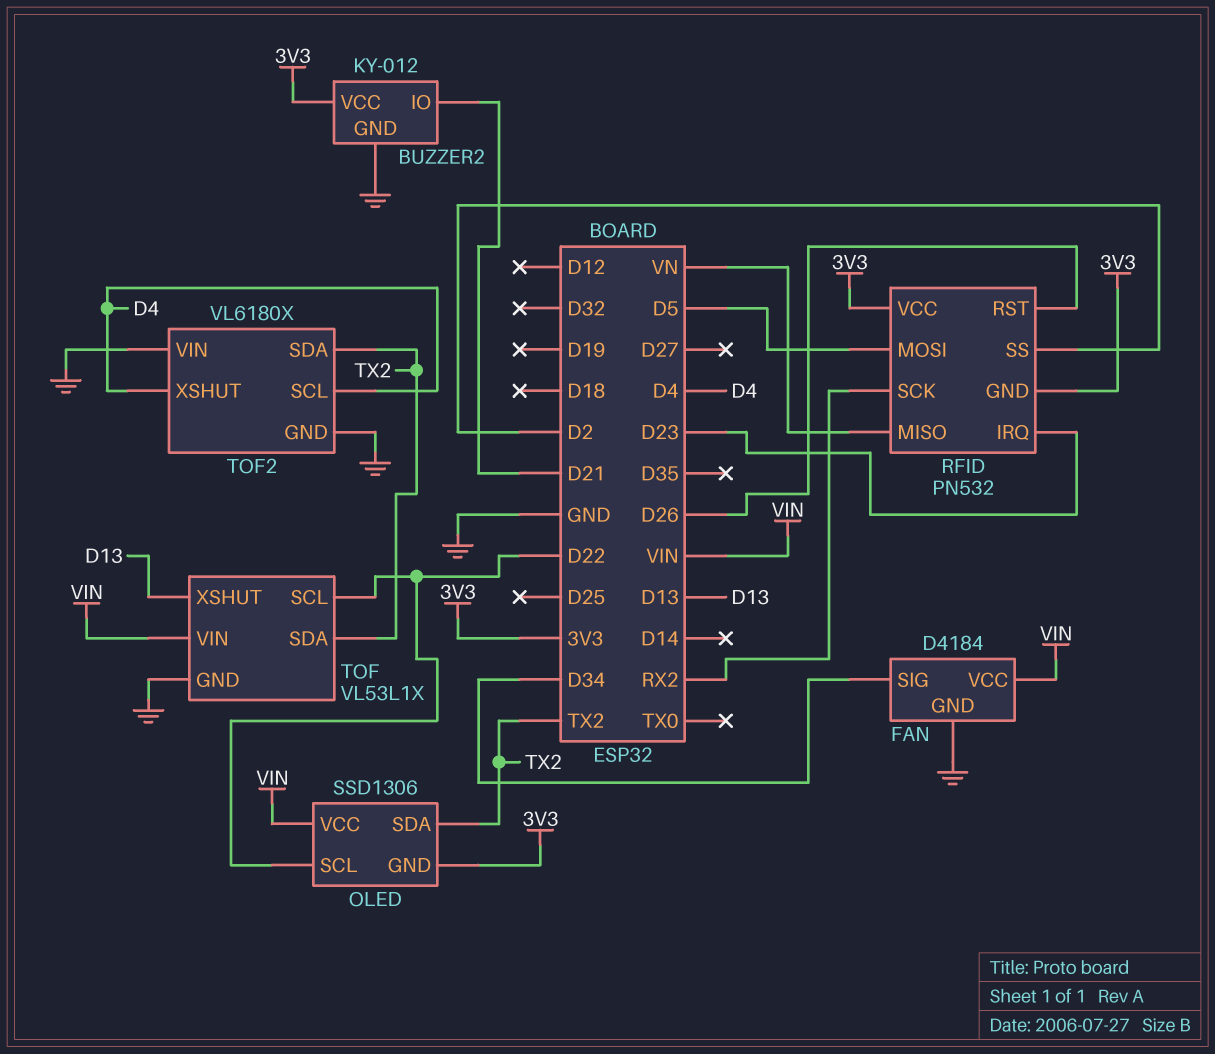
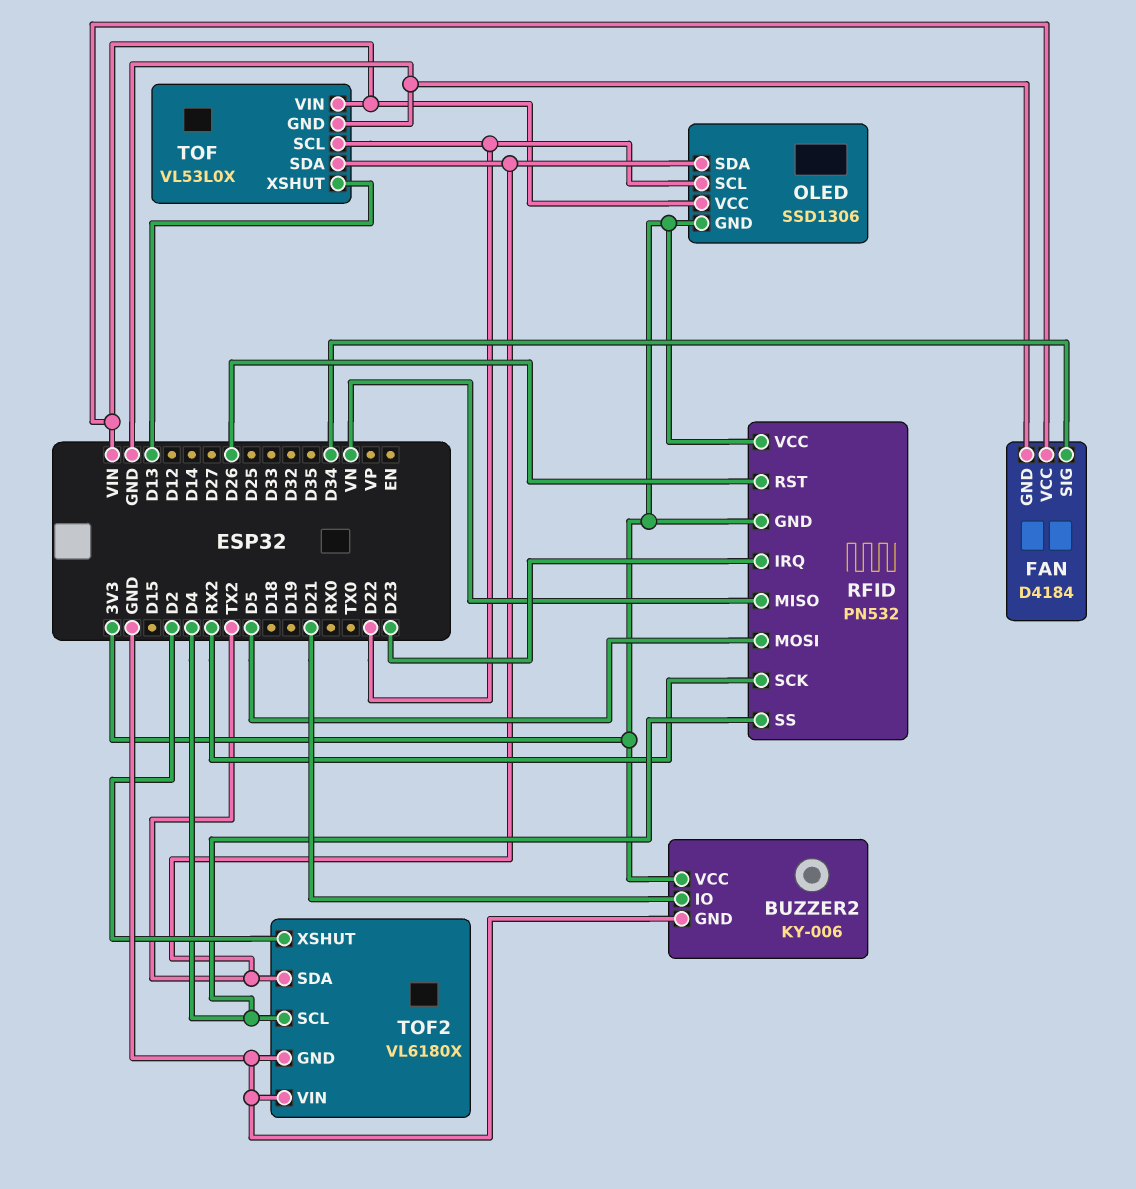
BUZZER2: KY-012 -> KY-006
RFID pin SS: D2 -> D4
TOF: VL53L1X -> VL53L0X
TOF2 pin XSHUT: D4 -> D2

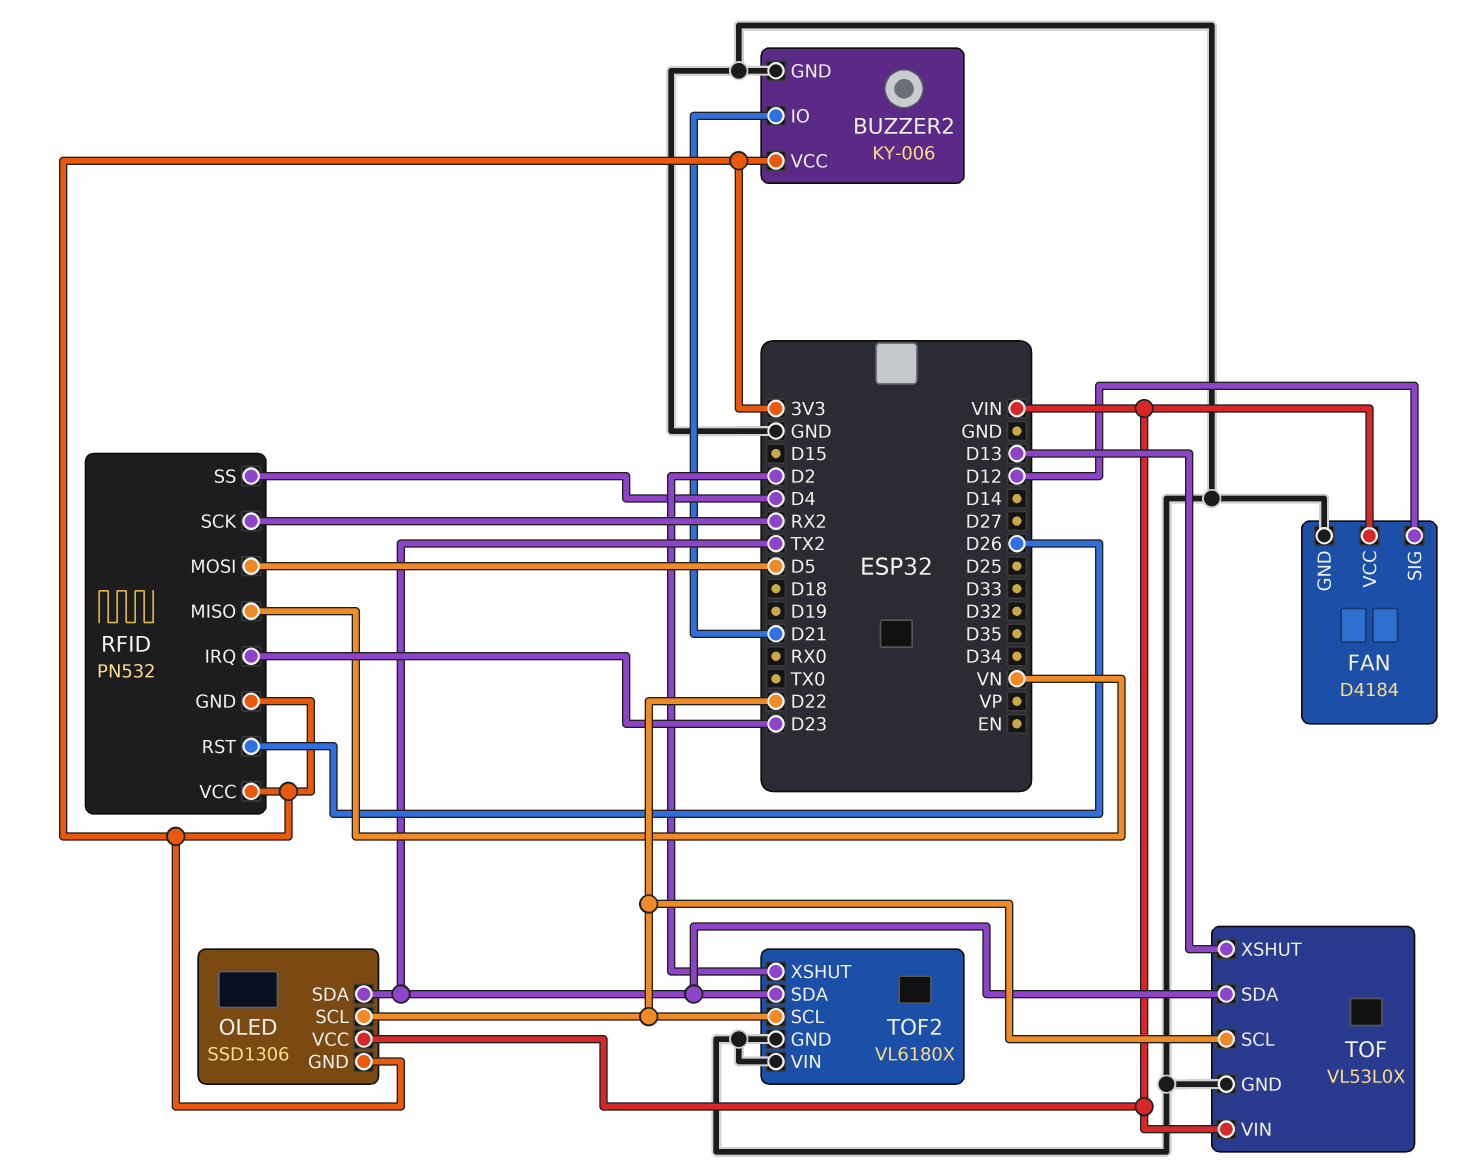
FAN pin SIG: D34 -> D12
TOF2 pin SCL: D4 -> D22

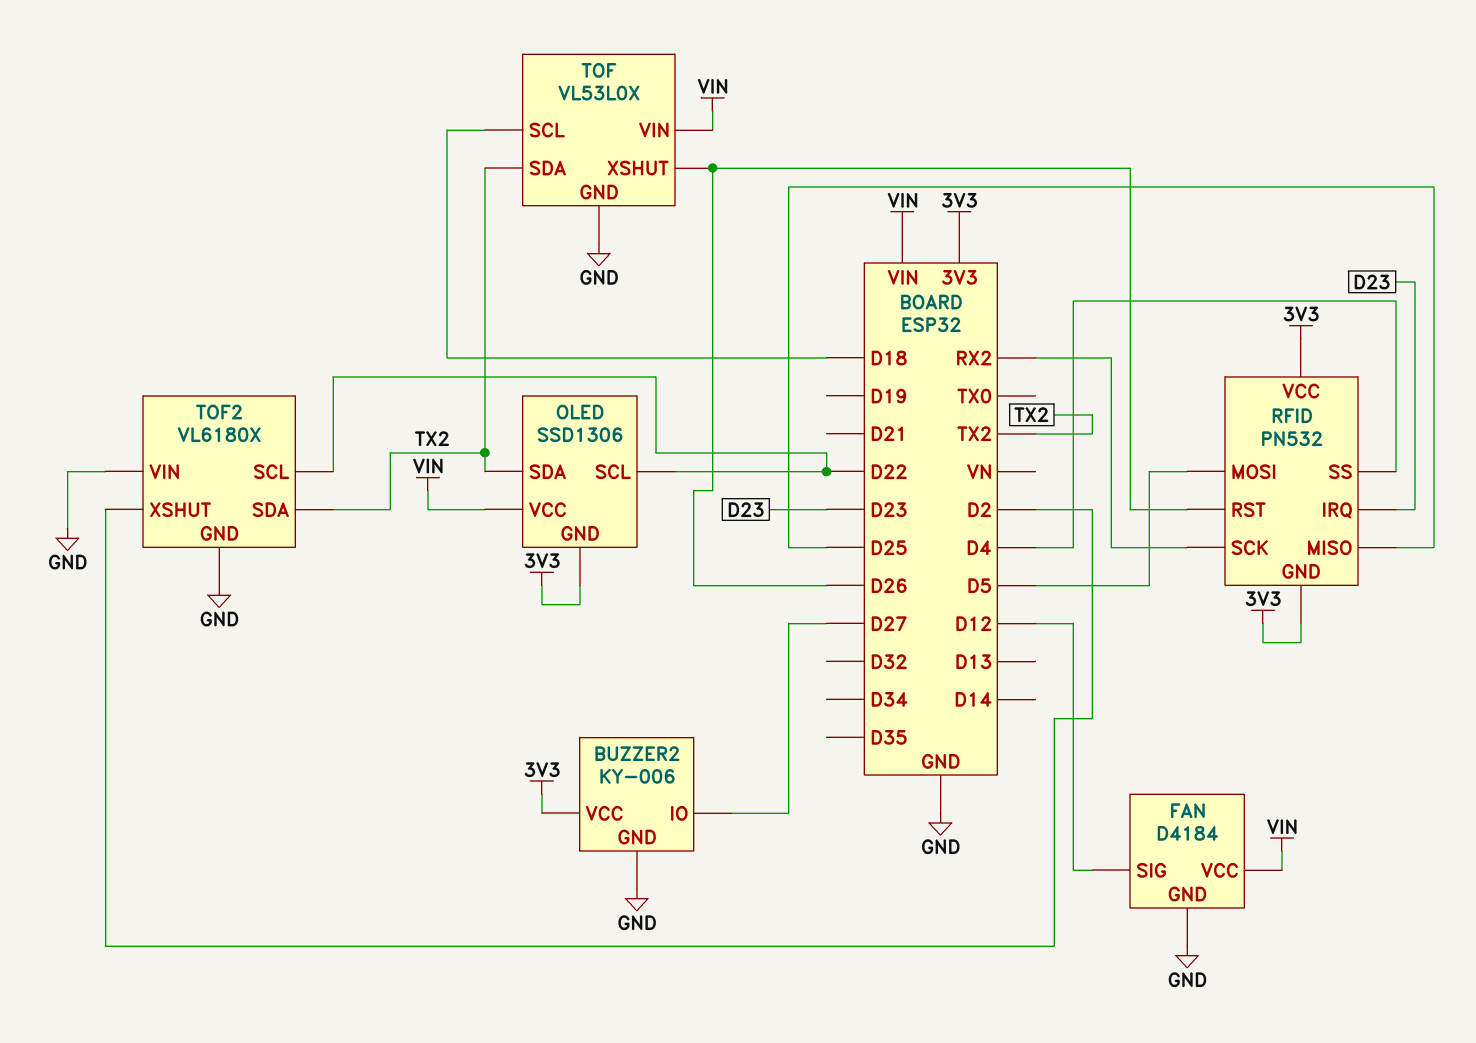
BUZZER2 pin IO: D21 -> D27
RFID pin MISO: VN -> D25
TOF pin SCL: D22 -> D18
TOF pin XSHUT: D13 -> D26

